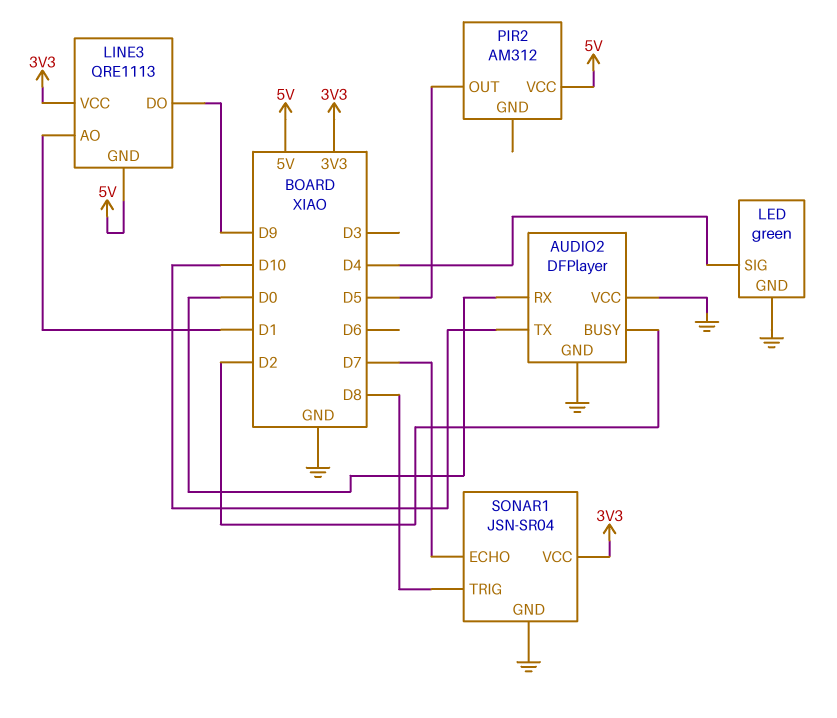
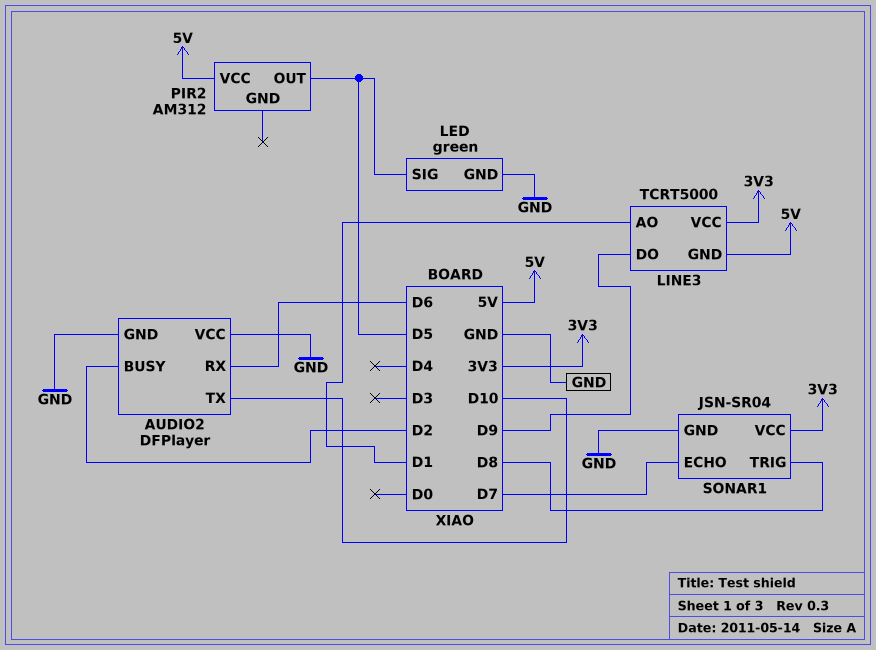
AUDIO2 pin RX: D0 -> D6
LED pin SIG: D4 -> D5
LINE3: QRE1113 -> TCRT5000

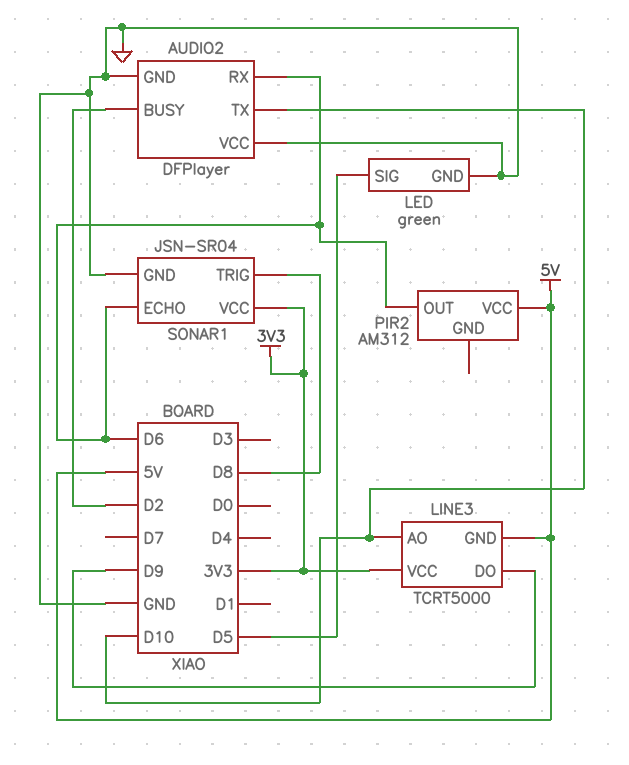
LINE3 pin AO: D1 -> D10
PIR2 pin OUT: D5 -> D6
SONAR1 pin ECHO: D7 -> D6

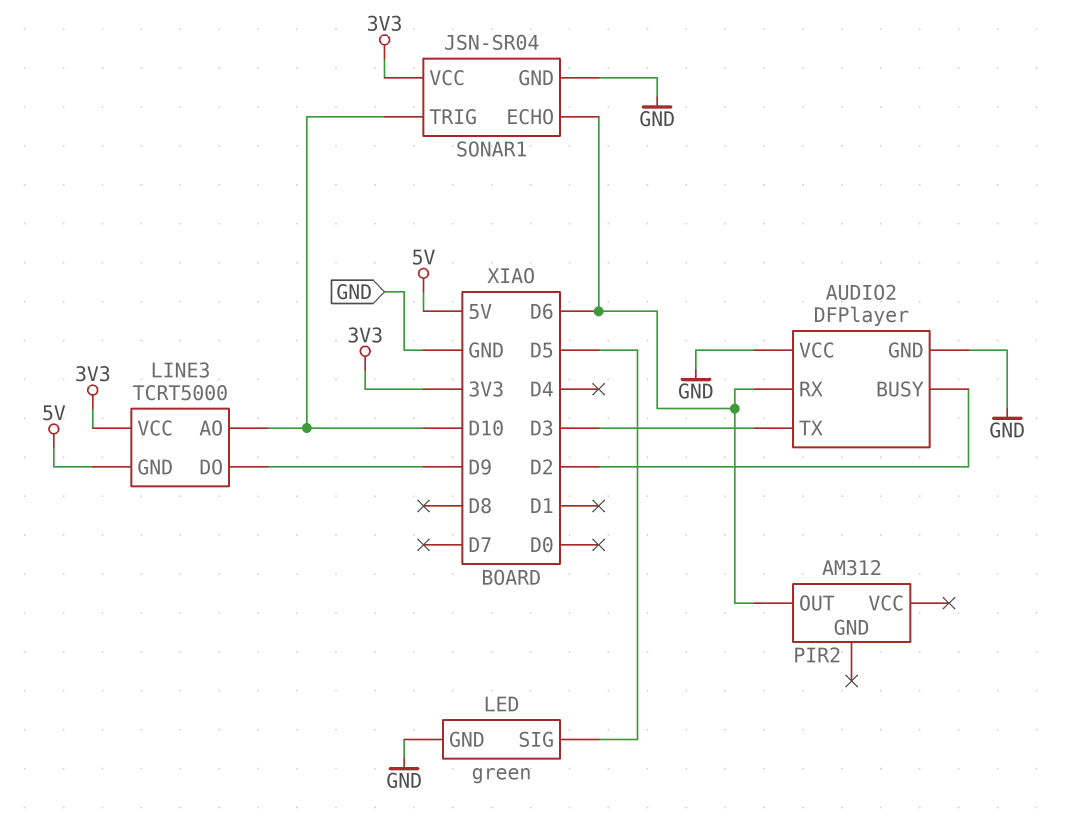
AUDIO2 pin TX: D10 -> D3
PIR2 pin VCC: 5V -> none
SONAR1 pin TRIG: D8 -> D10

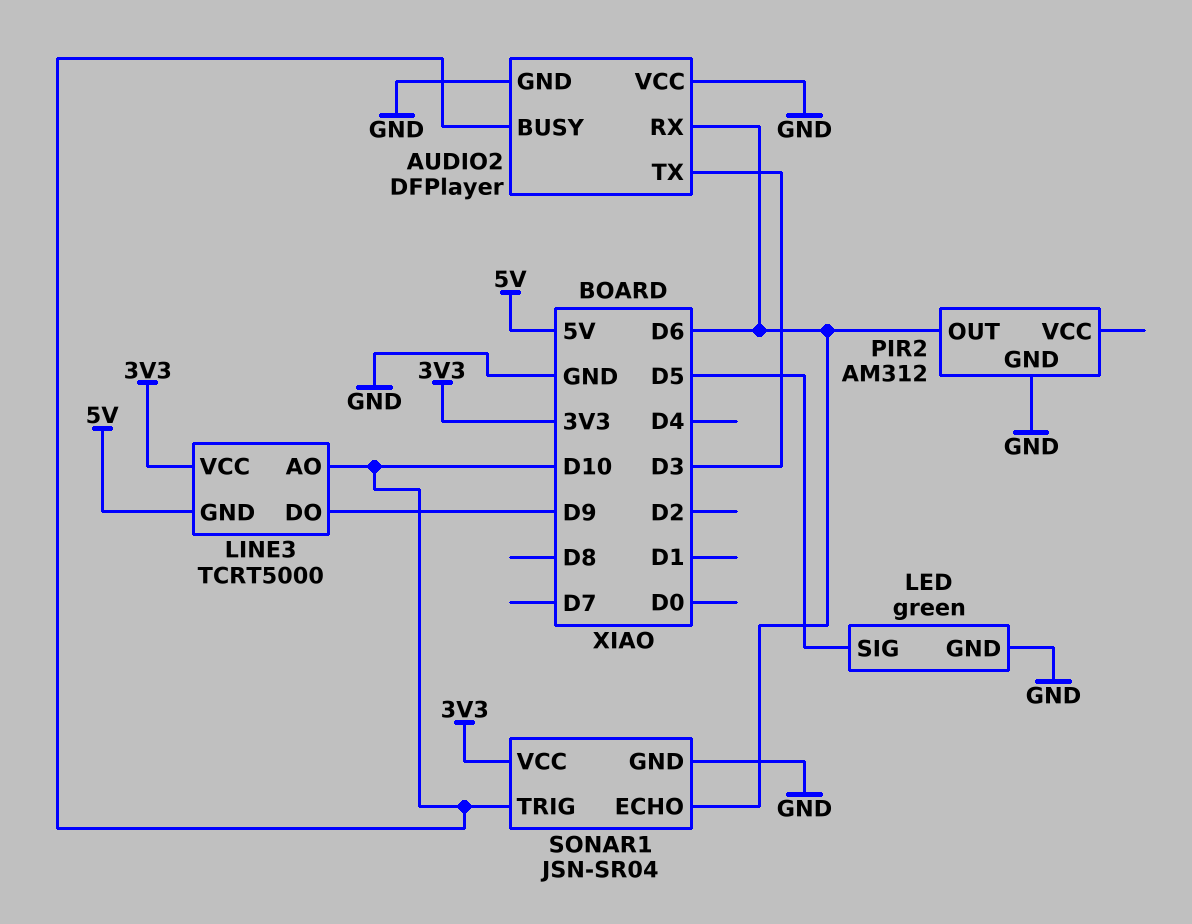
AUDIO2 pin BUSY: D2 -> D10
PIR2 pin GND: none -> GND

